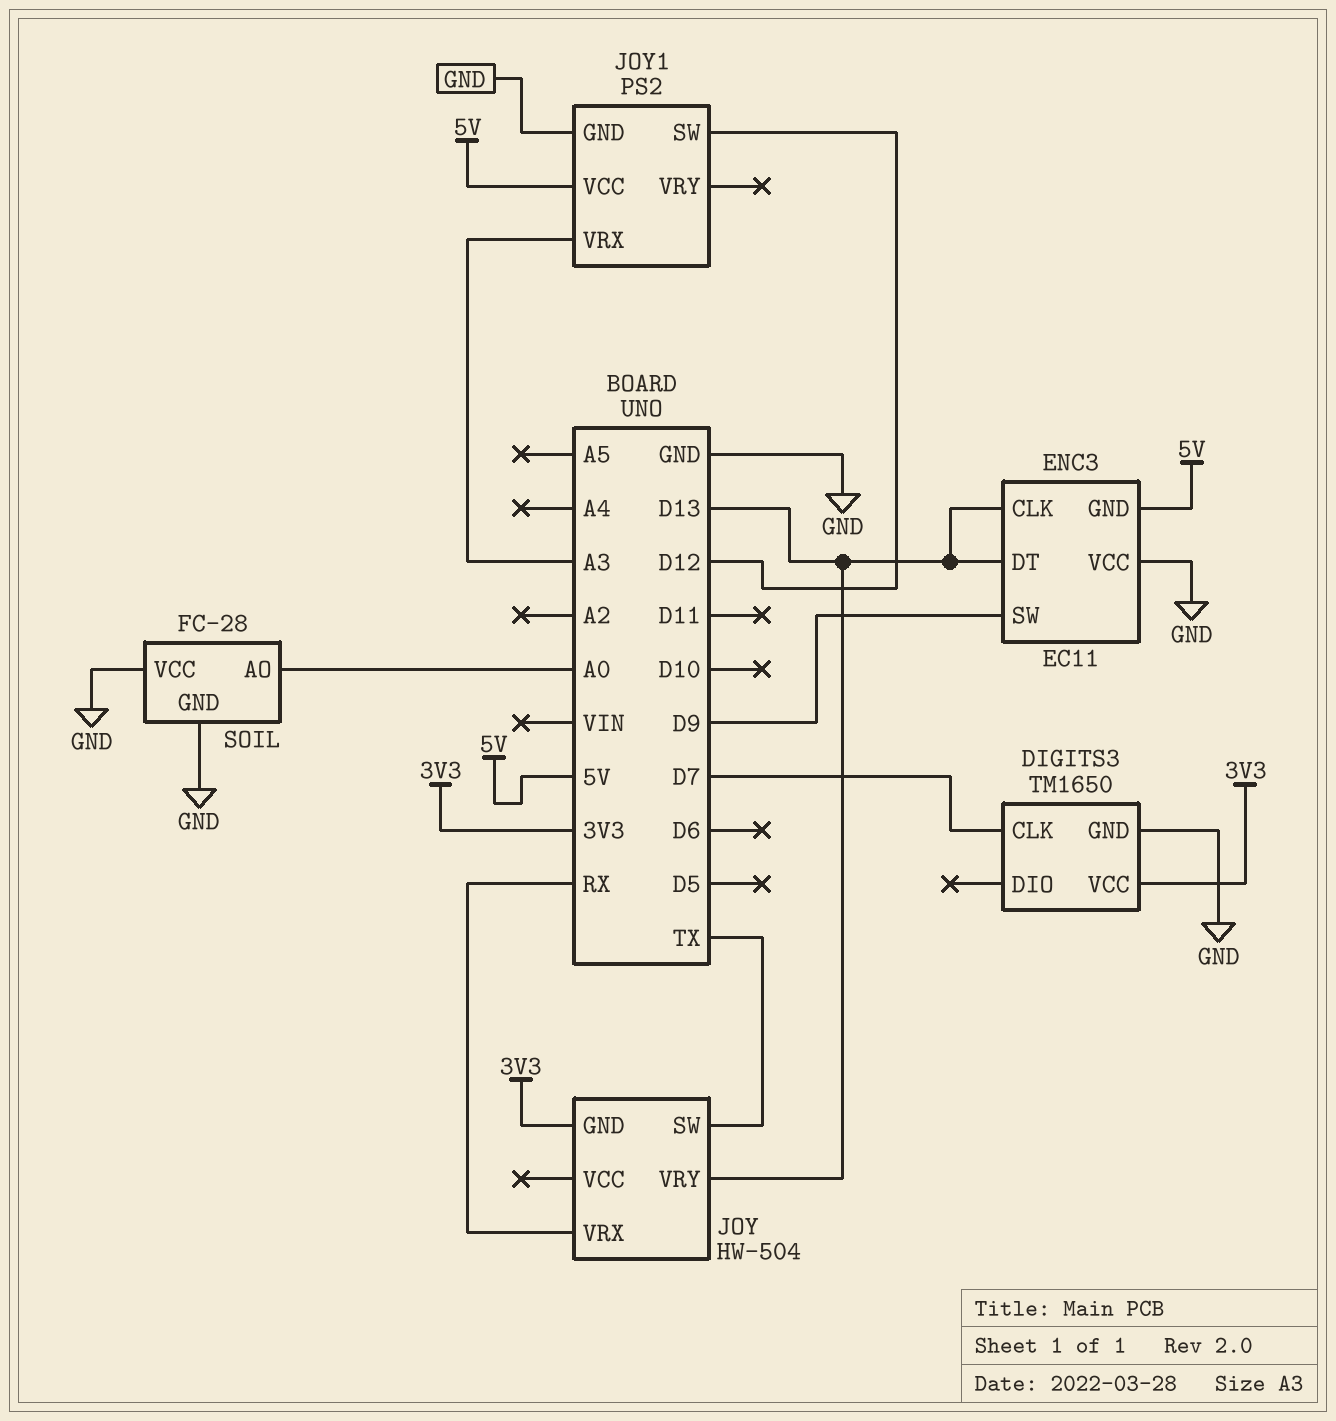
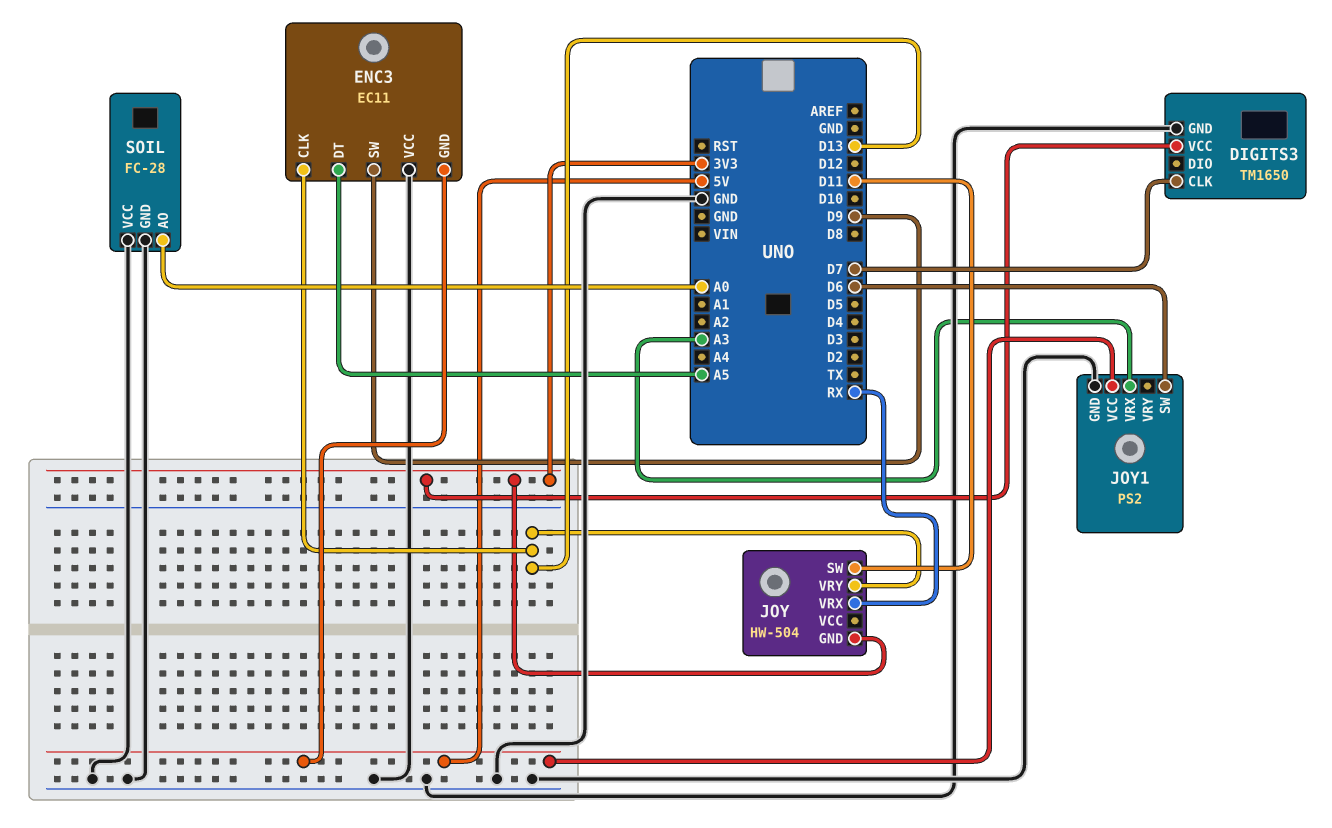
ENC3 pin DT: D13 -> A5
JOY pin SW: TX -> D11
JOY1 pin SW: D12 -> D6

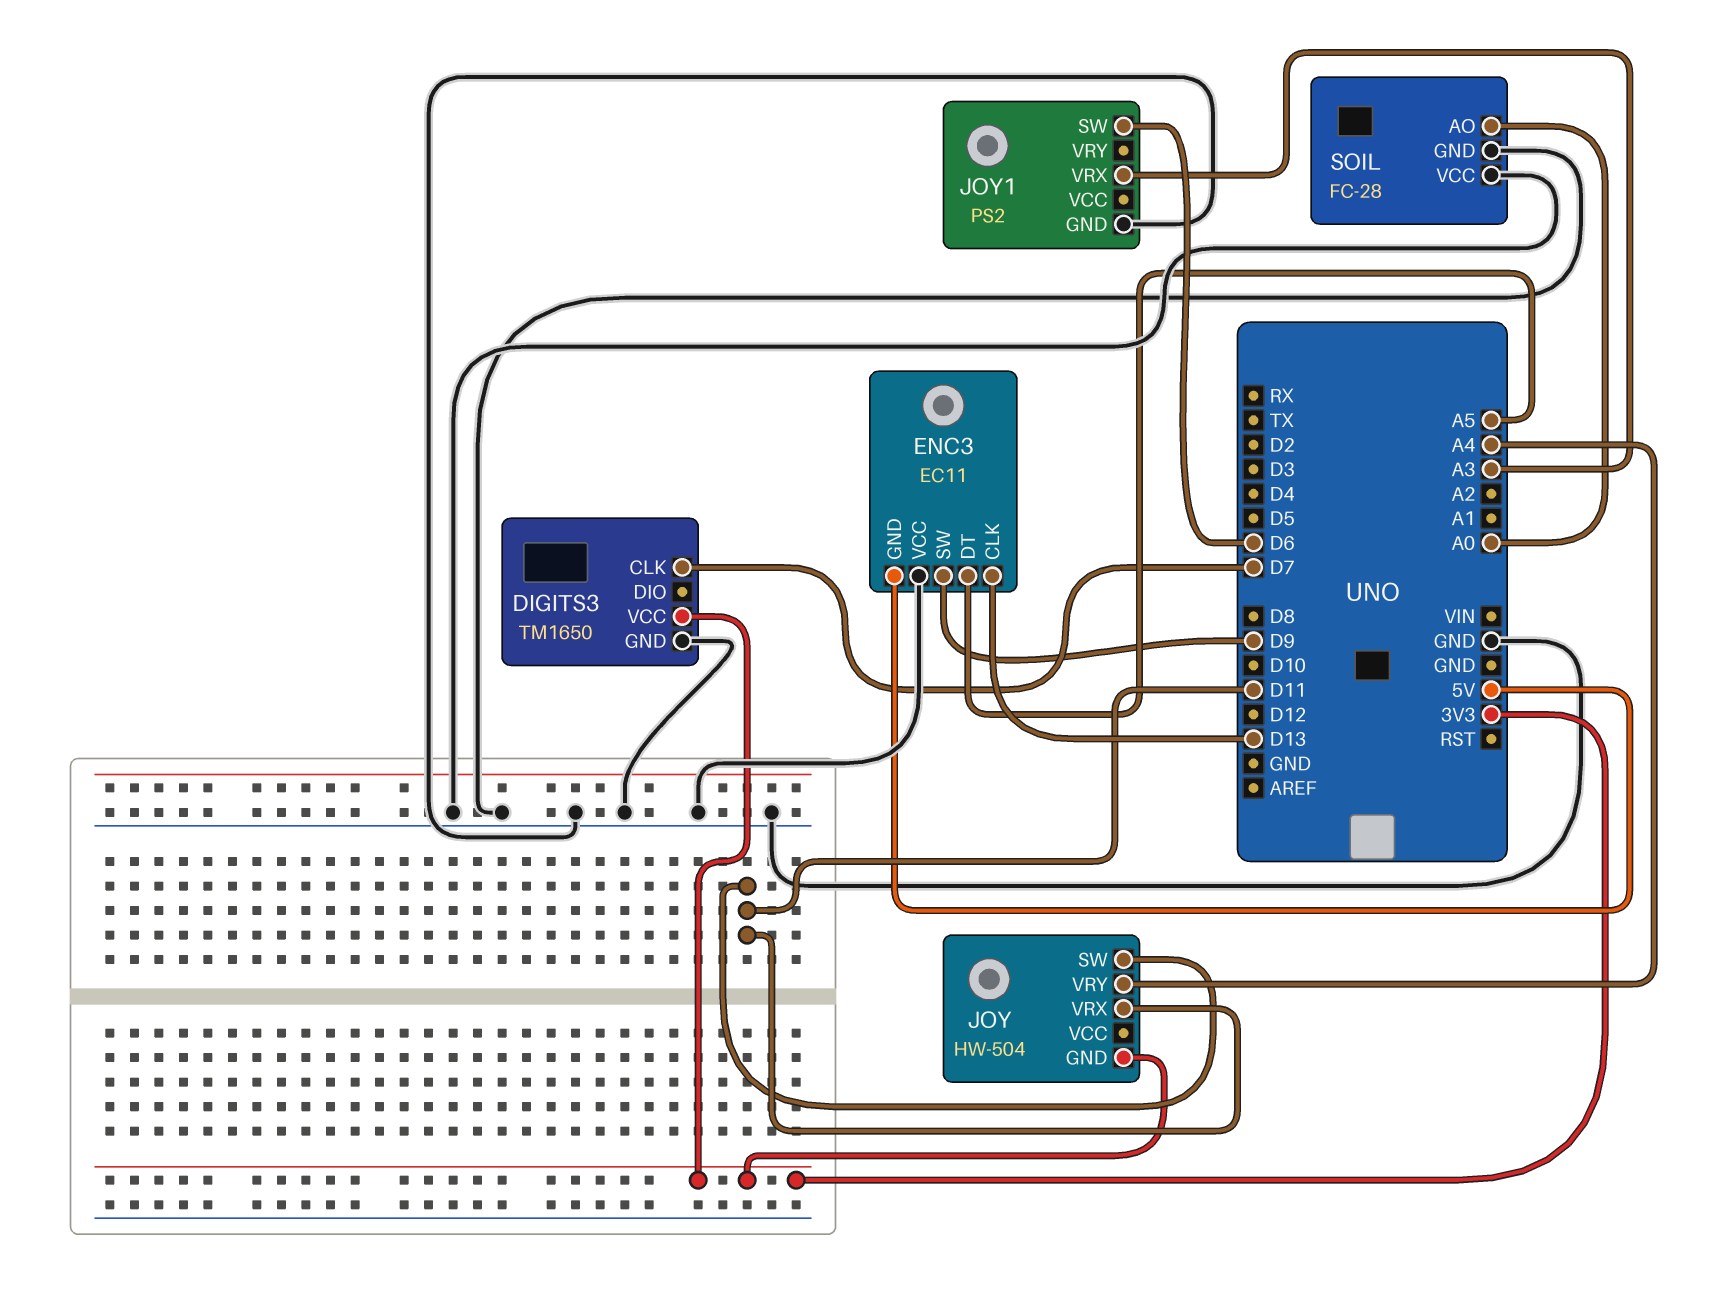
JOY pin VRX: RX -> D11
JOY pin VRY: D13 -> A4
JOY1 pin VCC: 5V -> none

